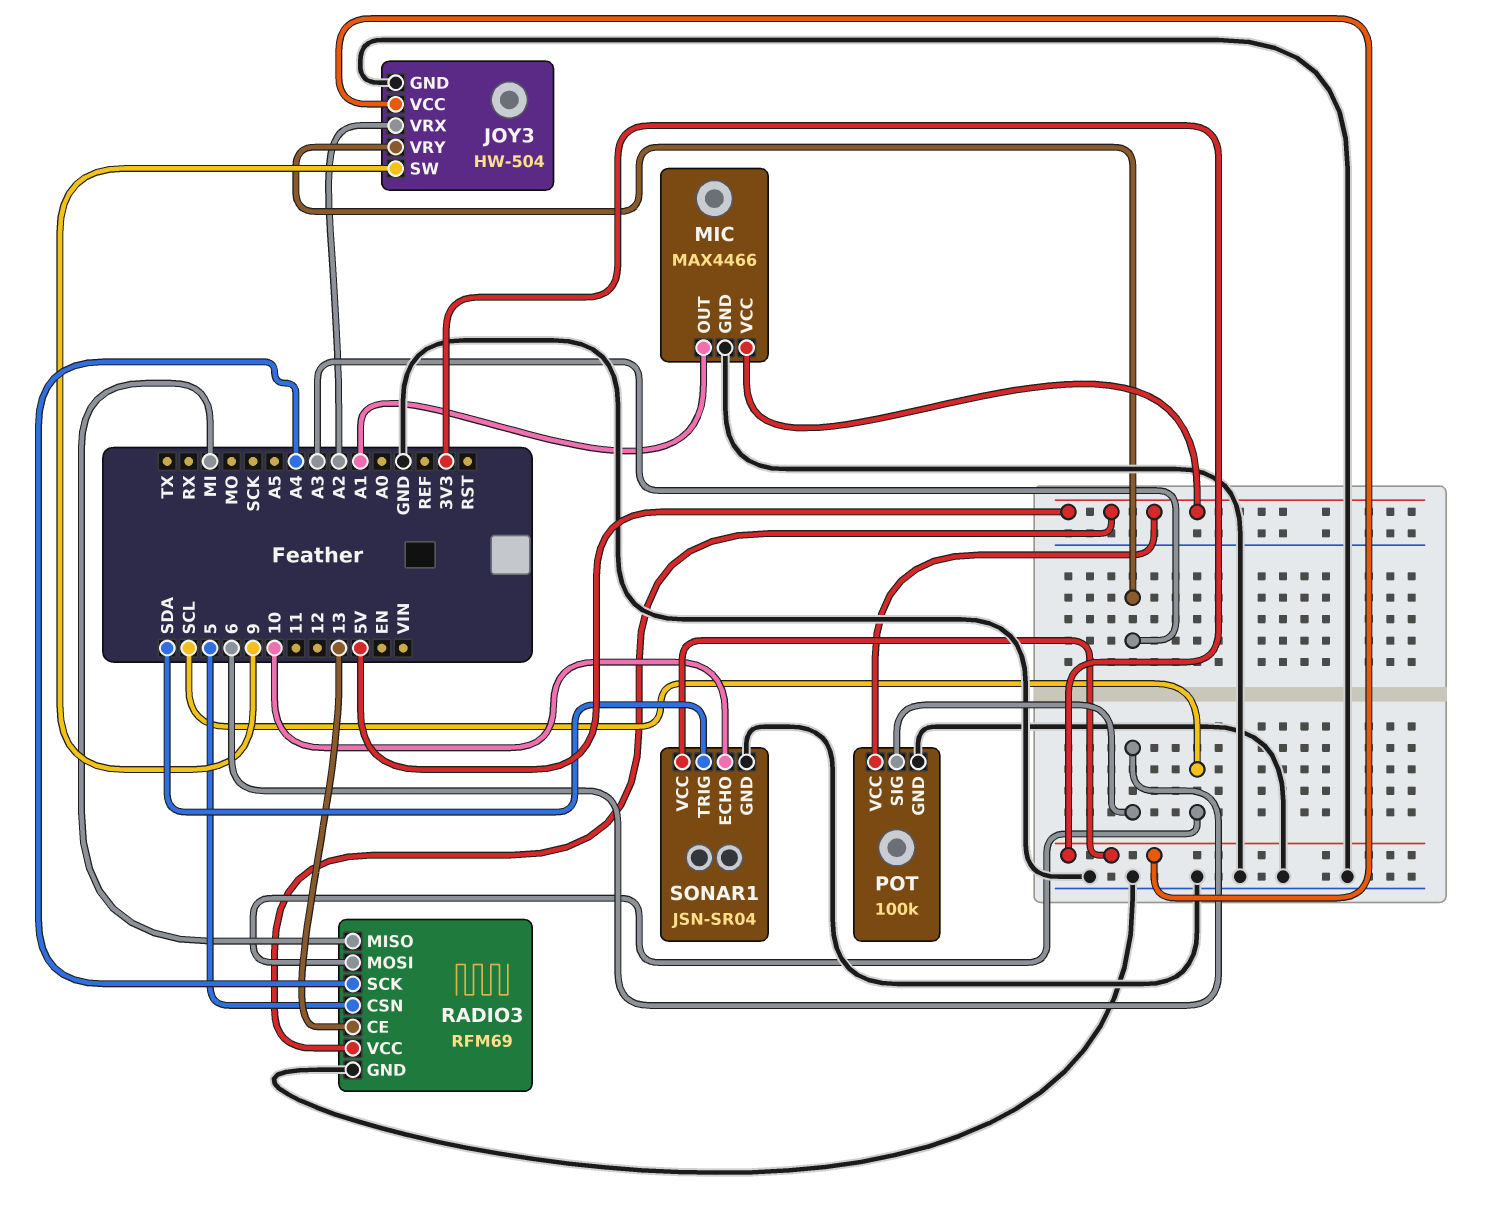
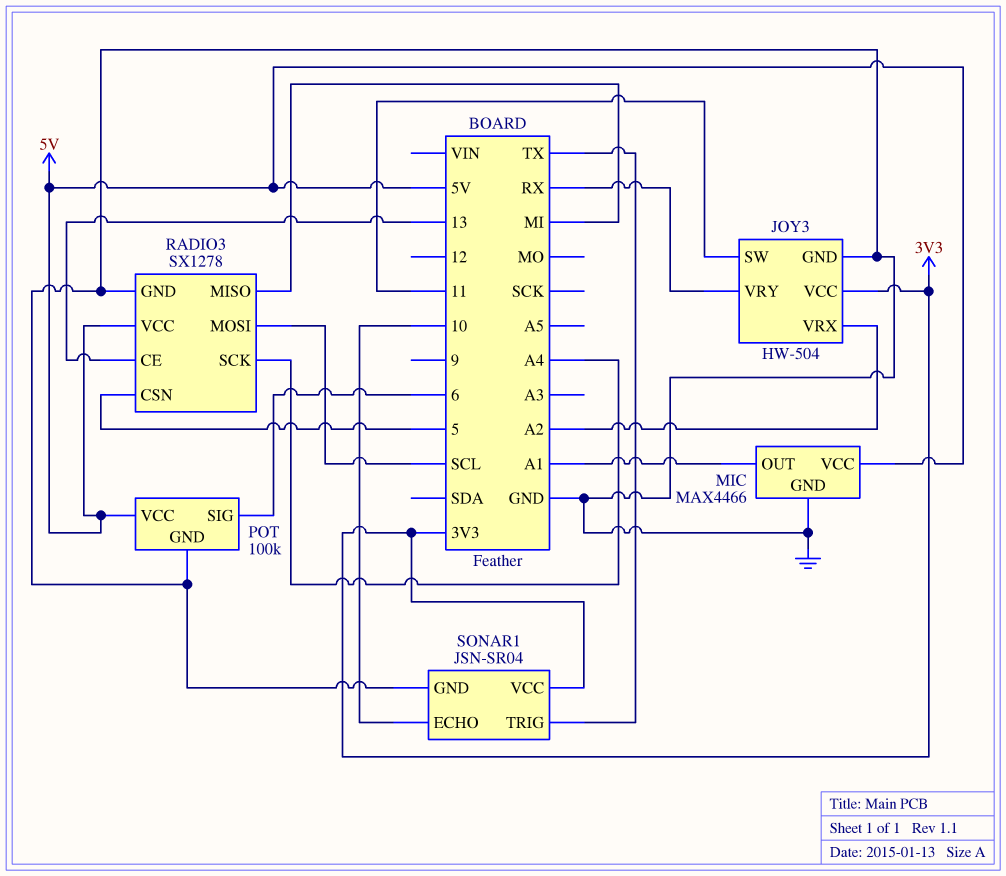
JOY3 pin SW: 9 -> 11
JOY3 pin VRY: A3 -> RX
RADIO3: RFM69 -> SX1278
SONAR1 pin TRIG: SDA -> TX

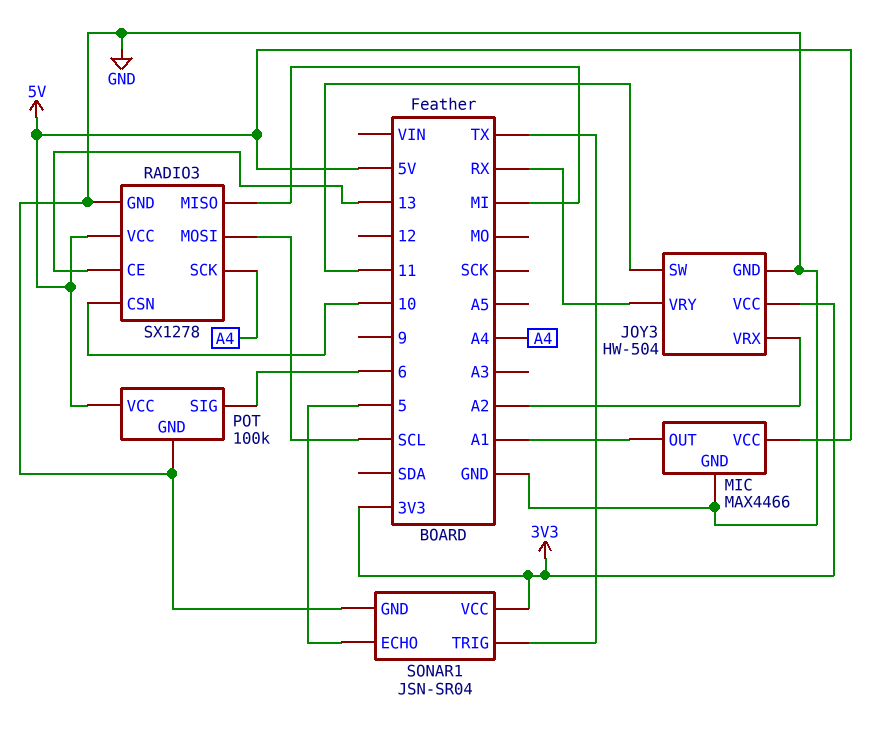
RADIO3 pin CSN: 5 -> 10
SONAR1 pin ECHO: 10 -> 5

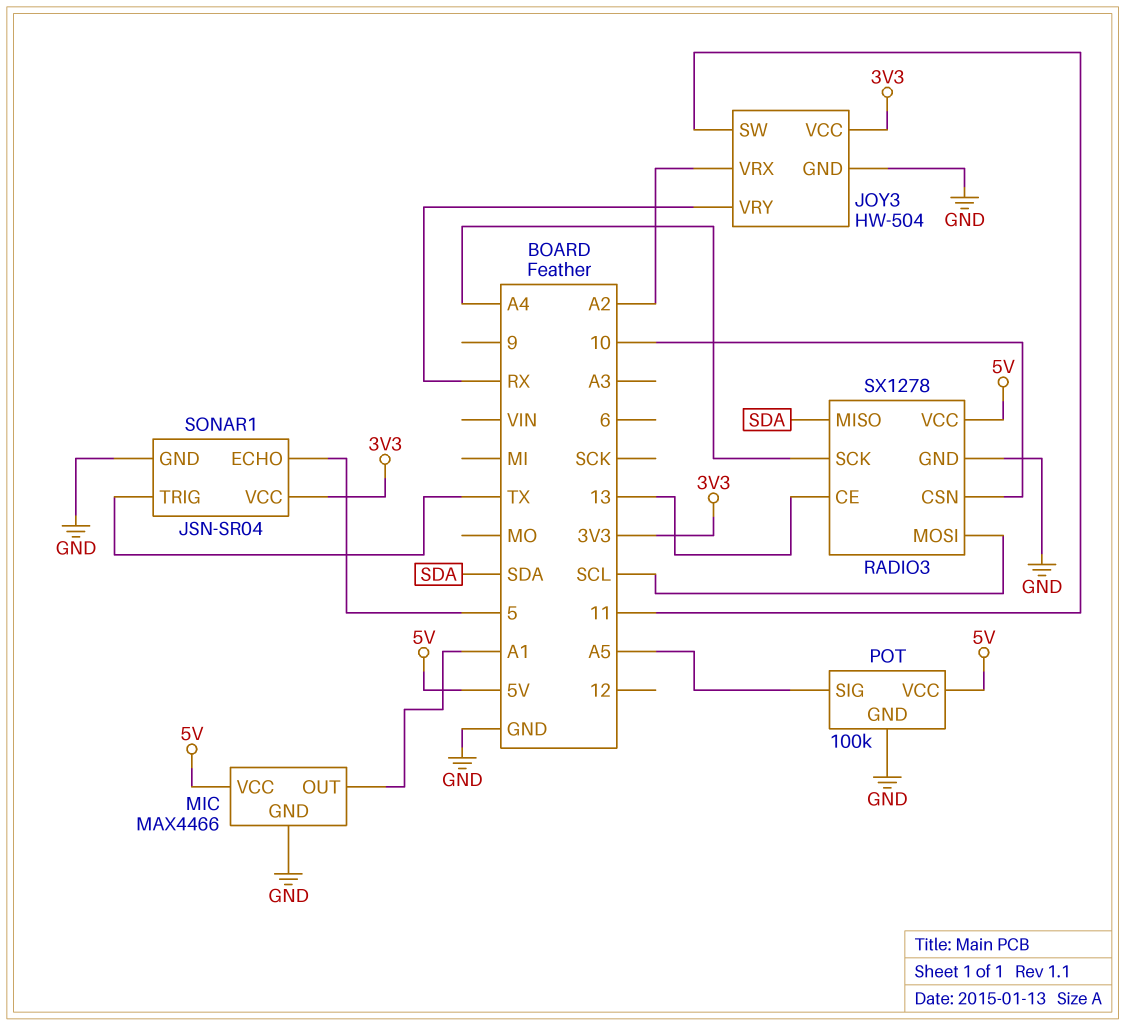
POT pin SIG: 6 -> A5
RADIO3 pin MISO: MI -> SDA

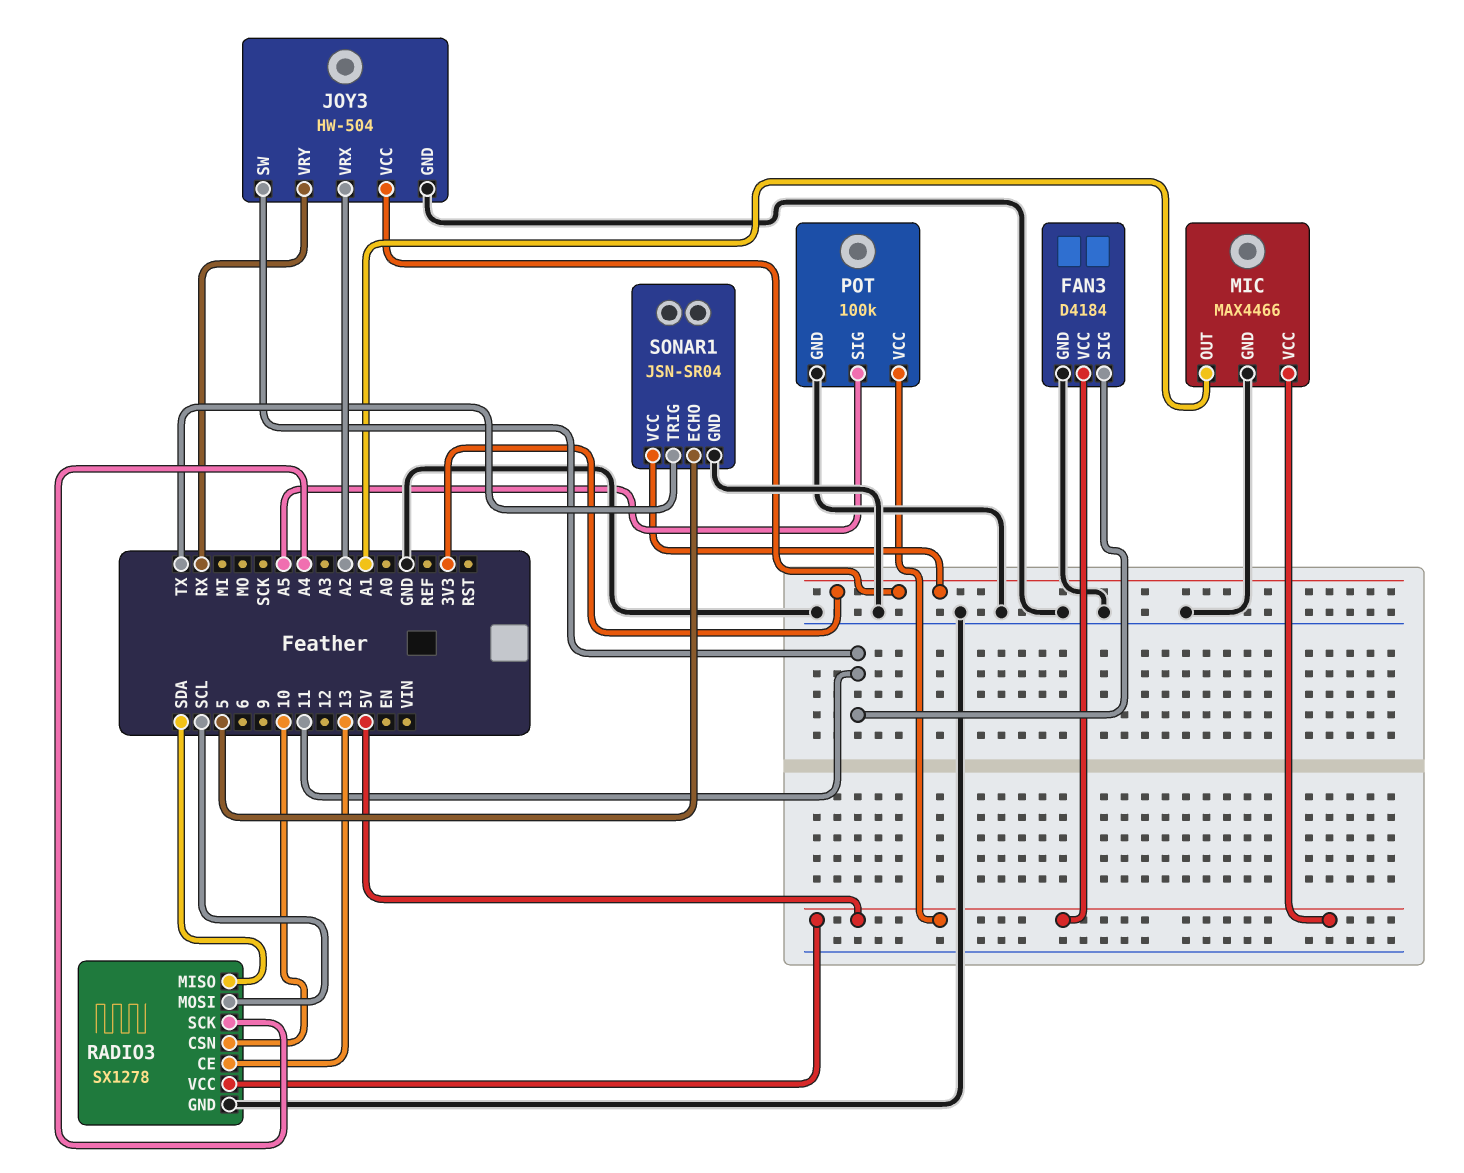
FAN3: none -> D4184
FAN3 pin GND: none -> GND
FAN3 pin SIG: none -> 11
FAN3 pin VCC: none -> 5V

